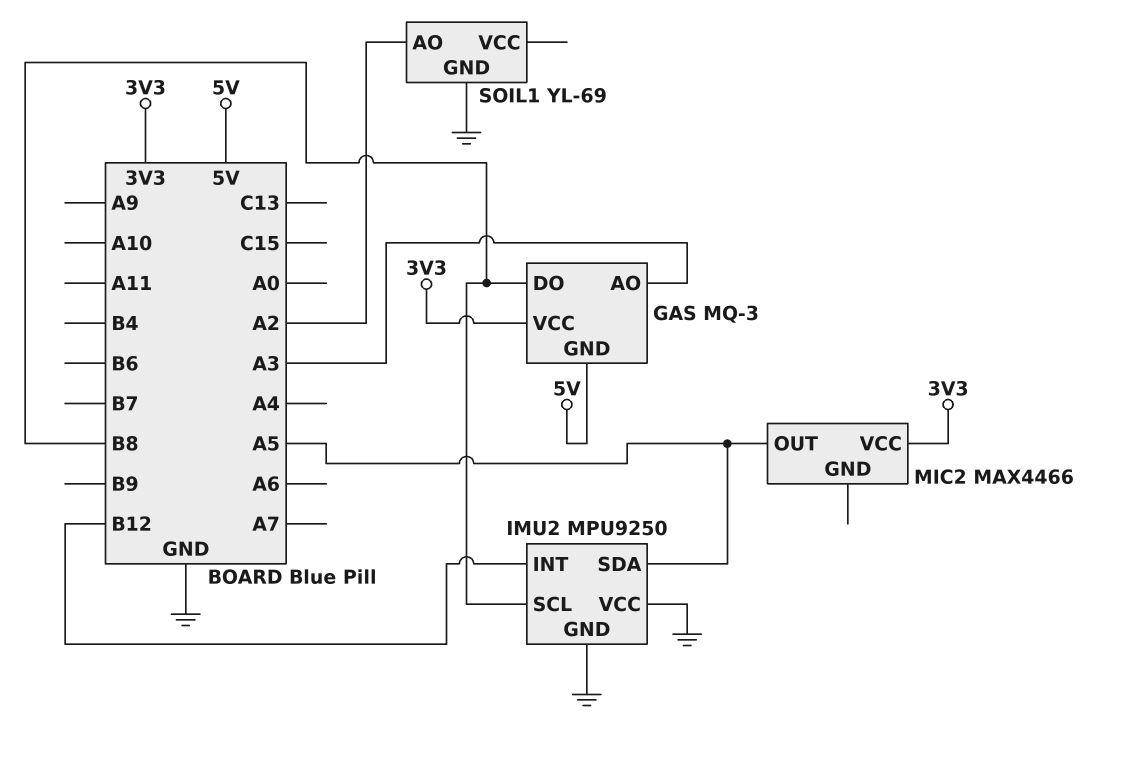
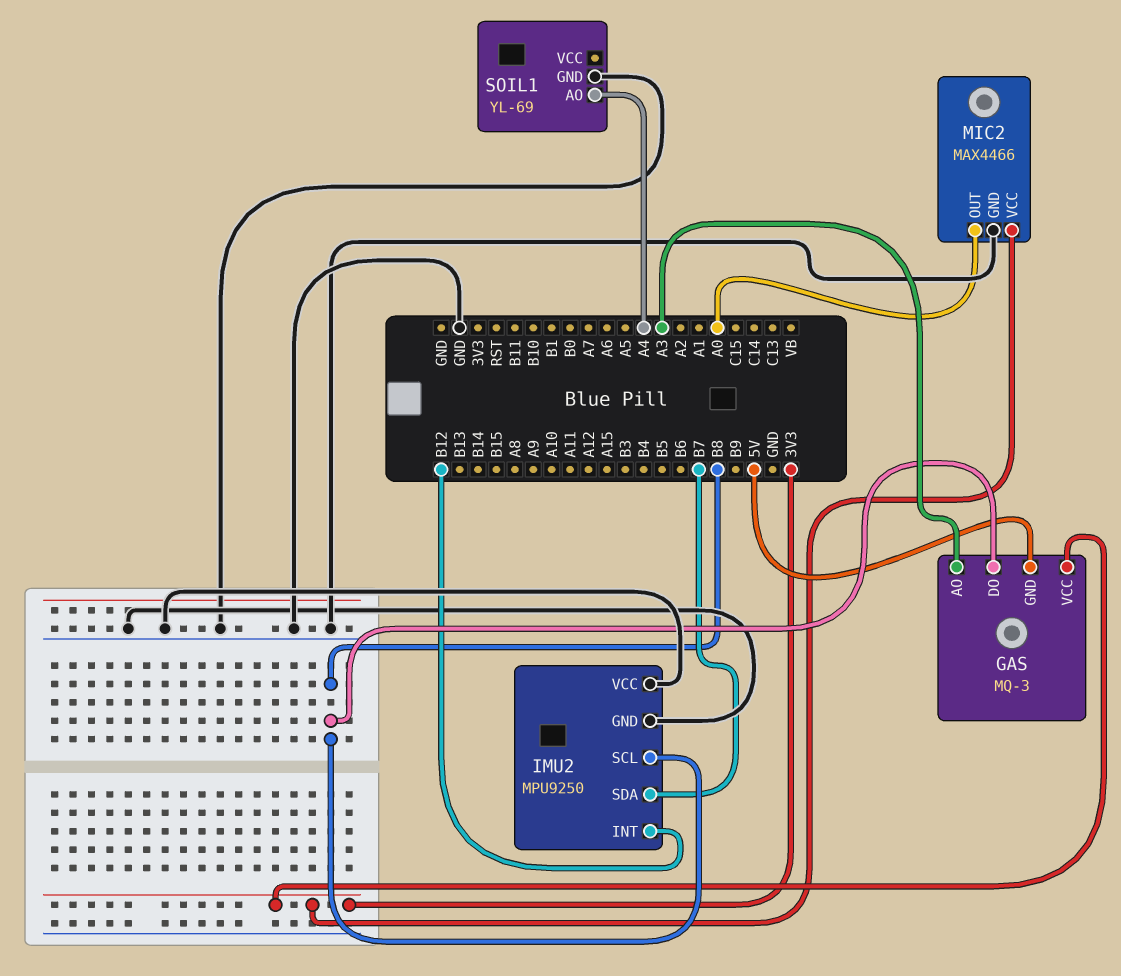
IMU2 pin SDA: A5 -> B7
MIC2 pin GND: none -> GND
MIC2 pin OUT: A5 -> A0
SOIL1 pin AO: A2 -> A4

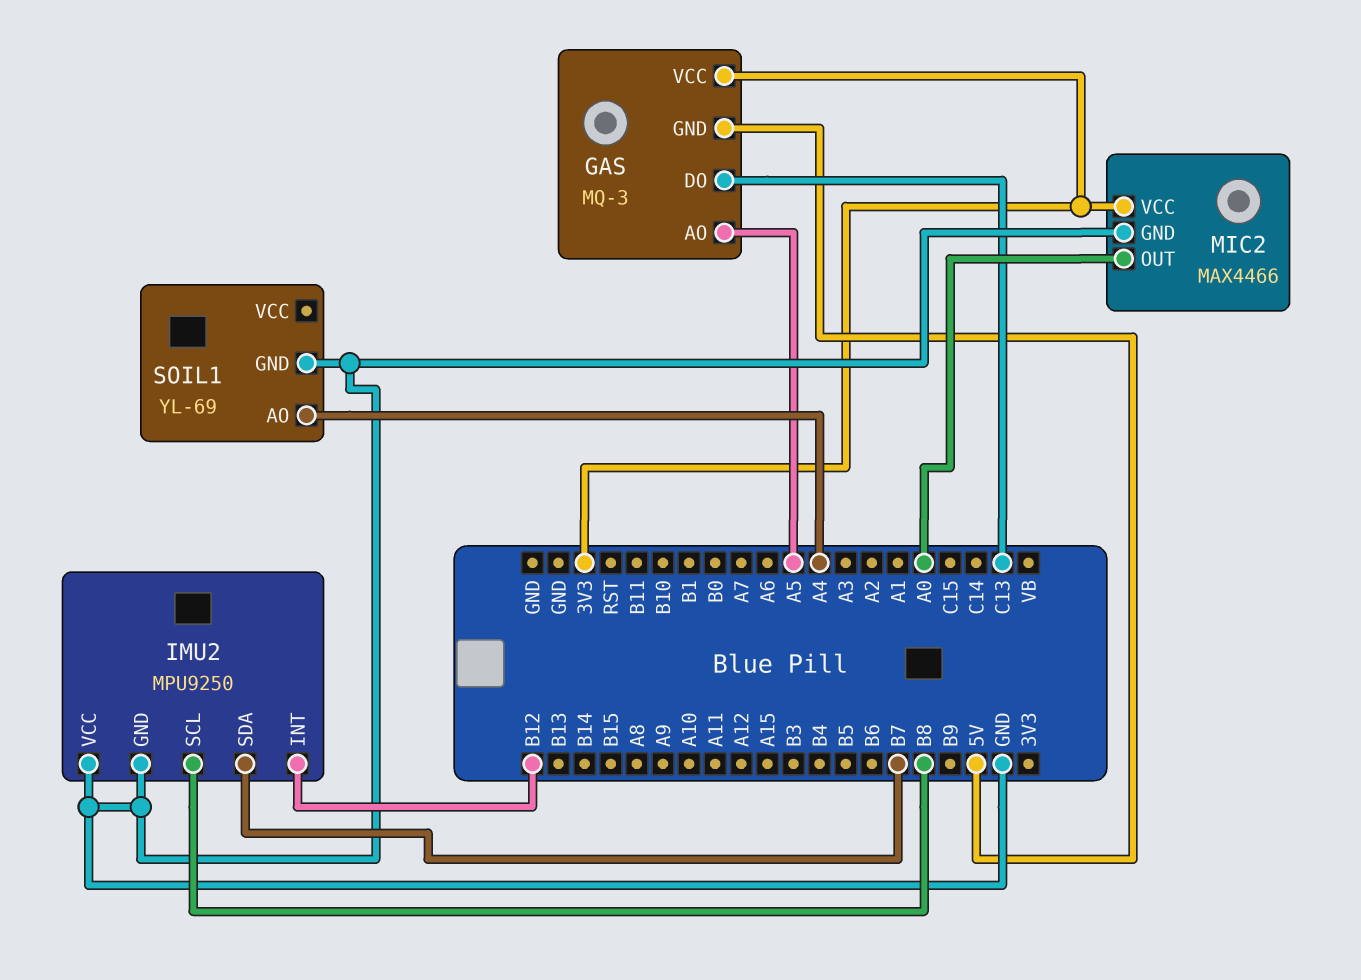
GAS pin AO: A3 -> A5
GAS pin DO: B8 -> C13

